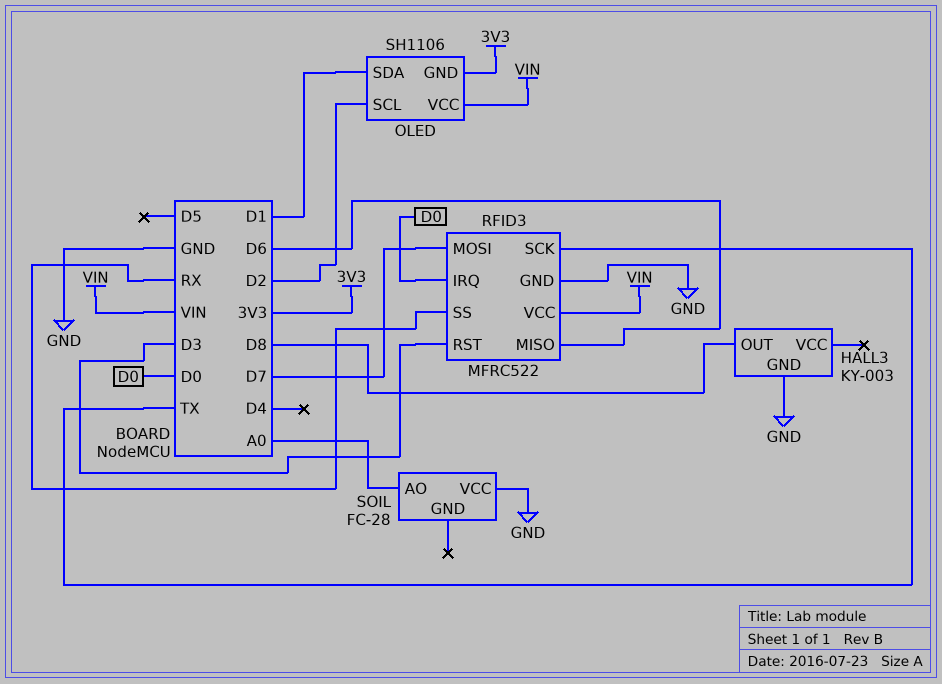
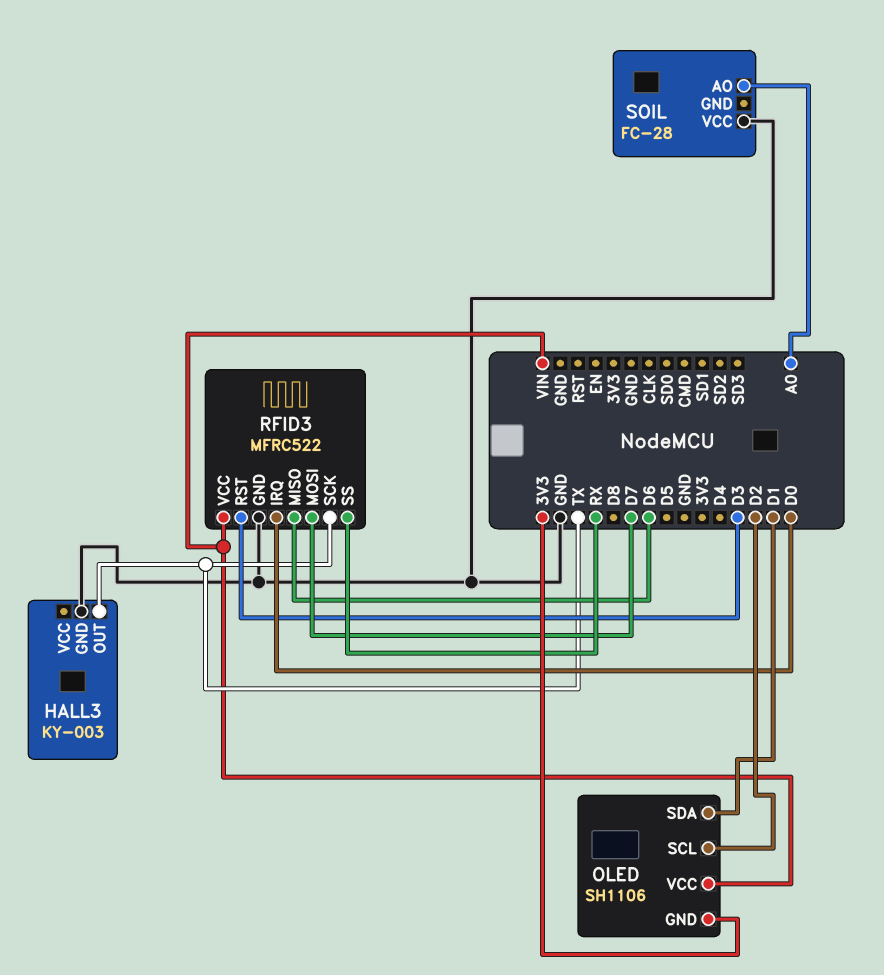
HALL3 pin OUT: D8 -> TX

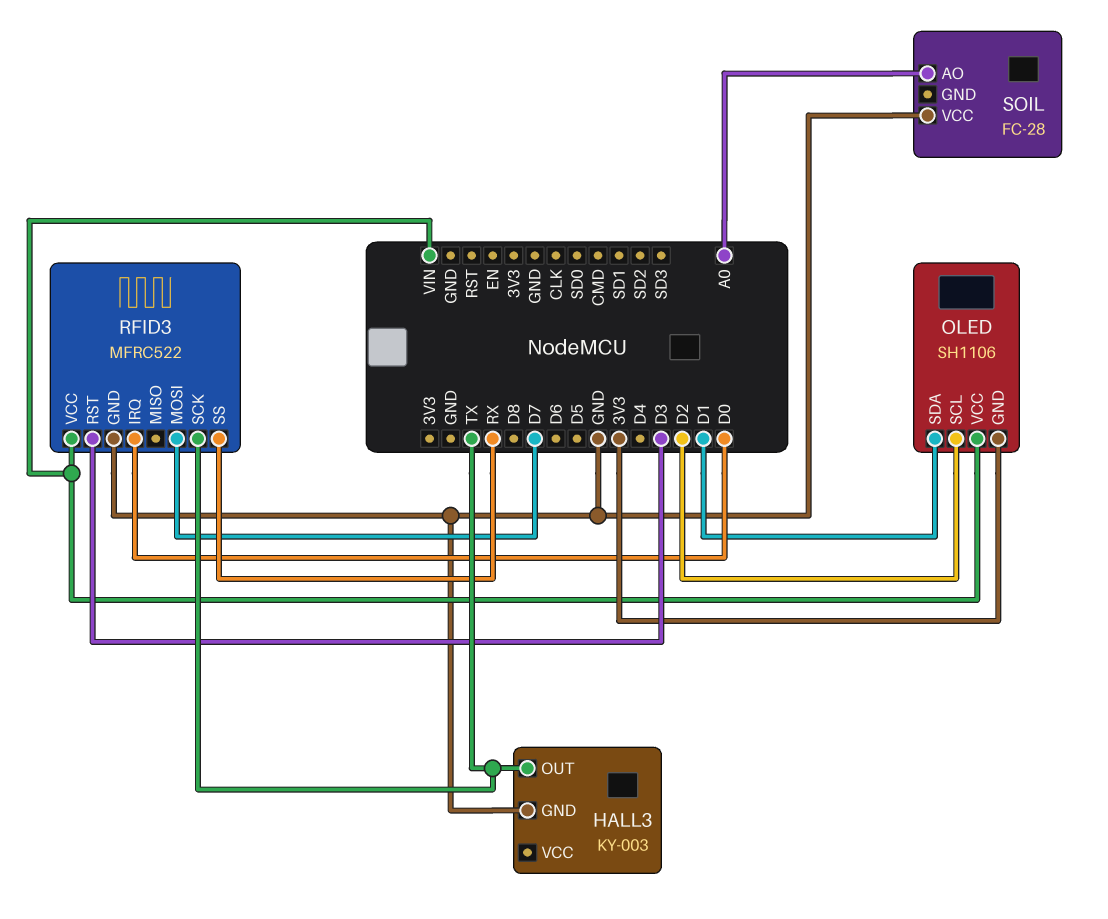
RFID3 pin MISO: D6 -> none

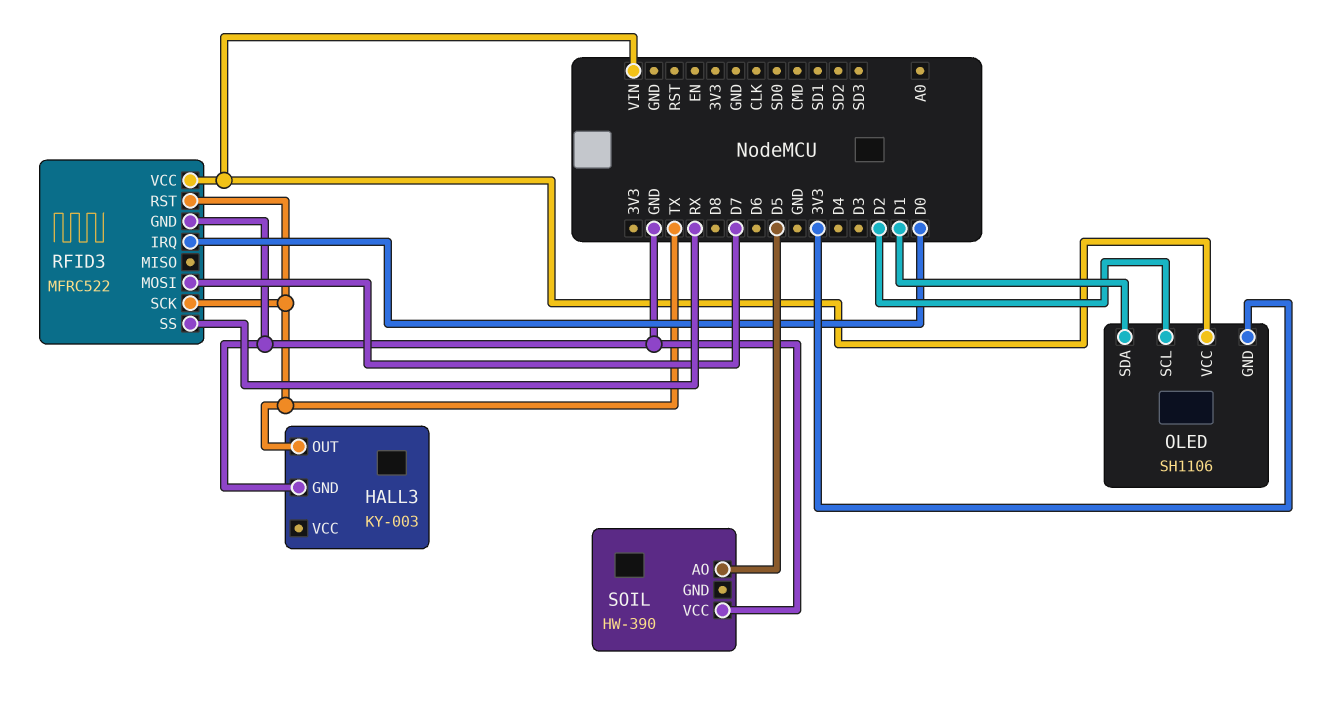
RFID3 pin RST: D3 -> TX
SOIL: FC-28 -> HW-390
SOIL pin AO: A0 -> D5

